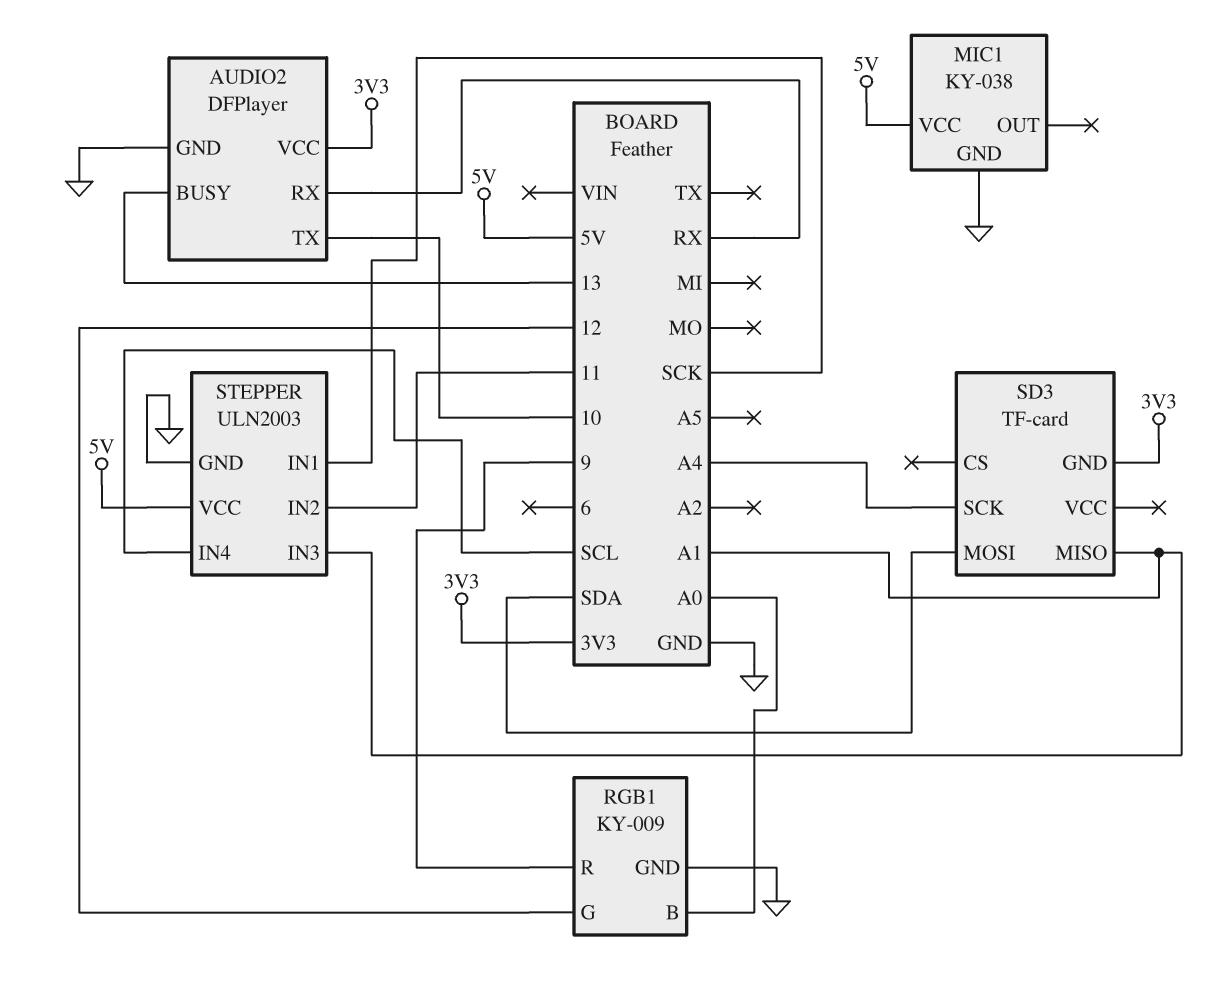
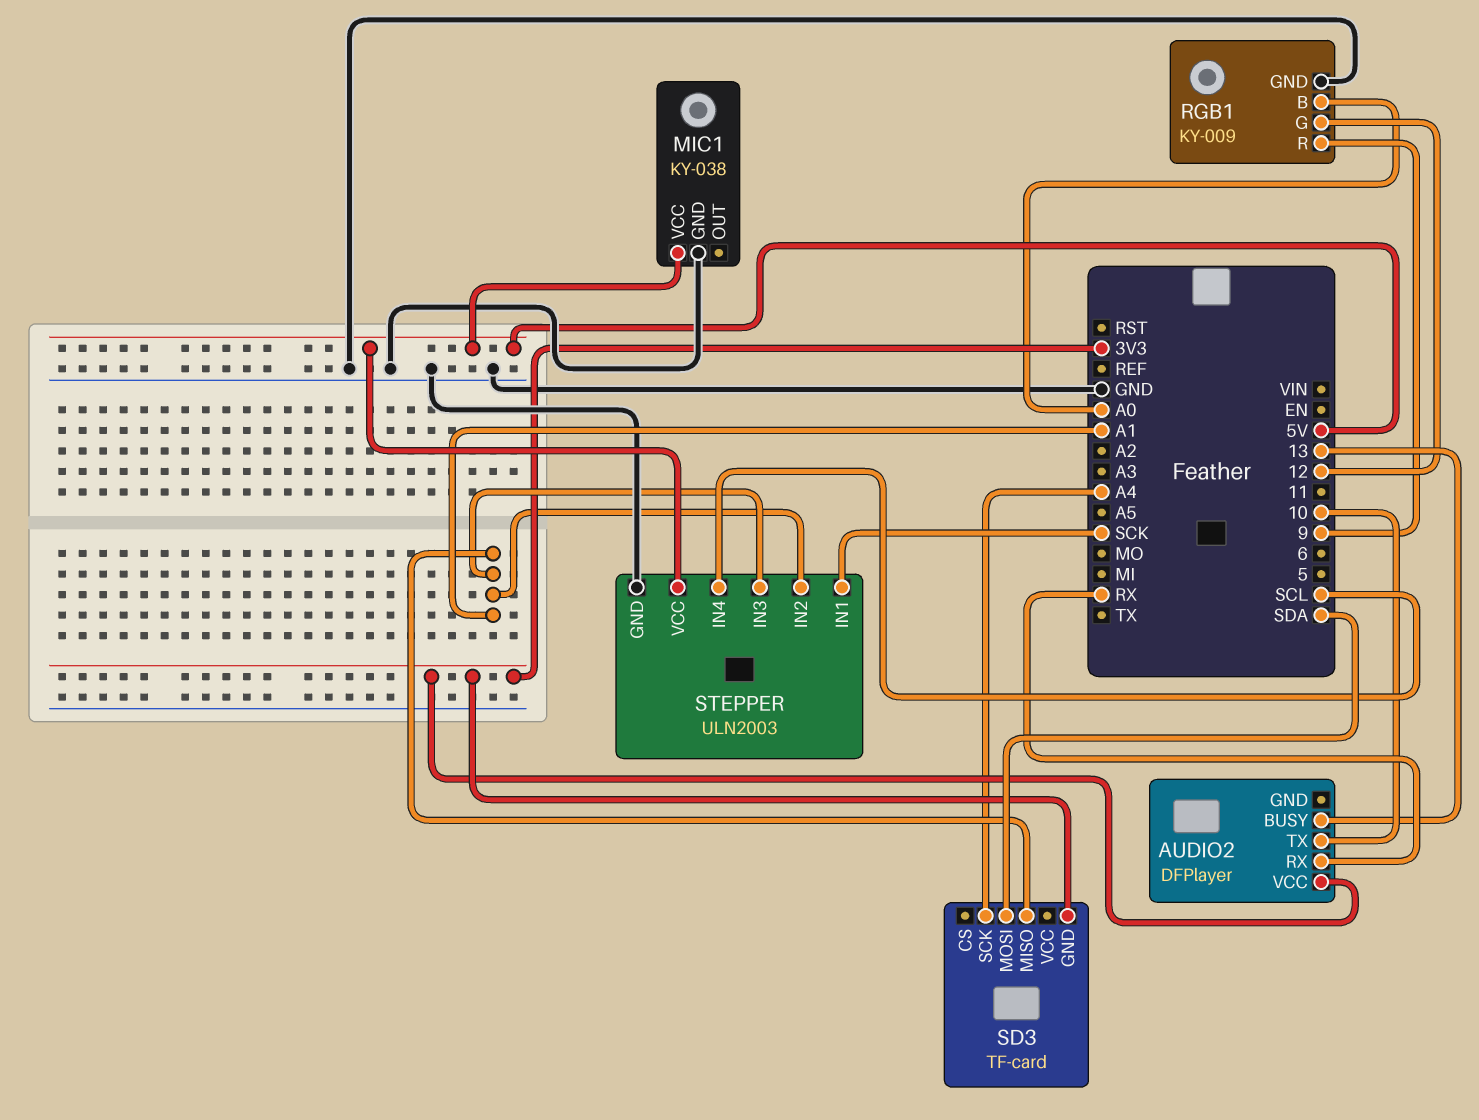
AUDIO2 pin GND: GND -> none
STEPPER pin IN2: 11 -> A1

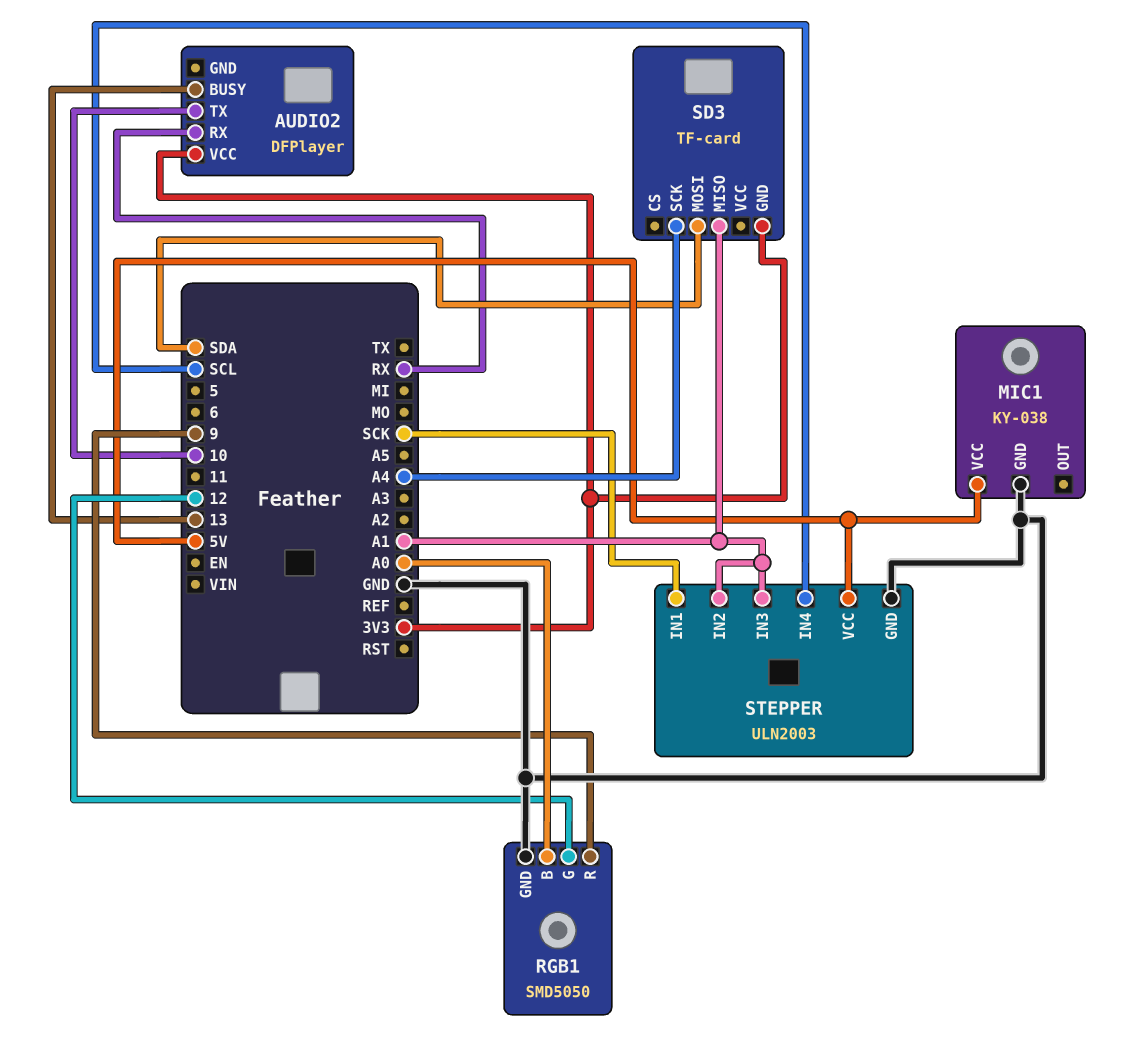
RGB1: KY-009 -> SMD5050

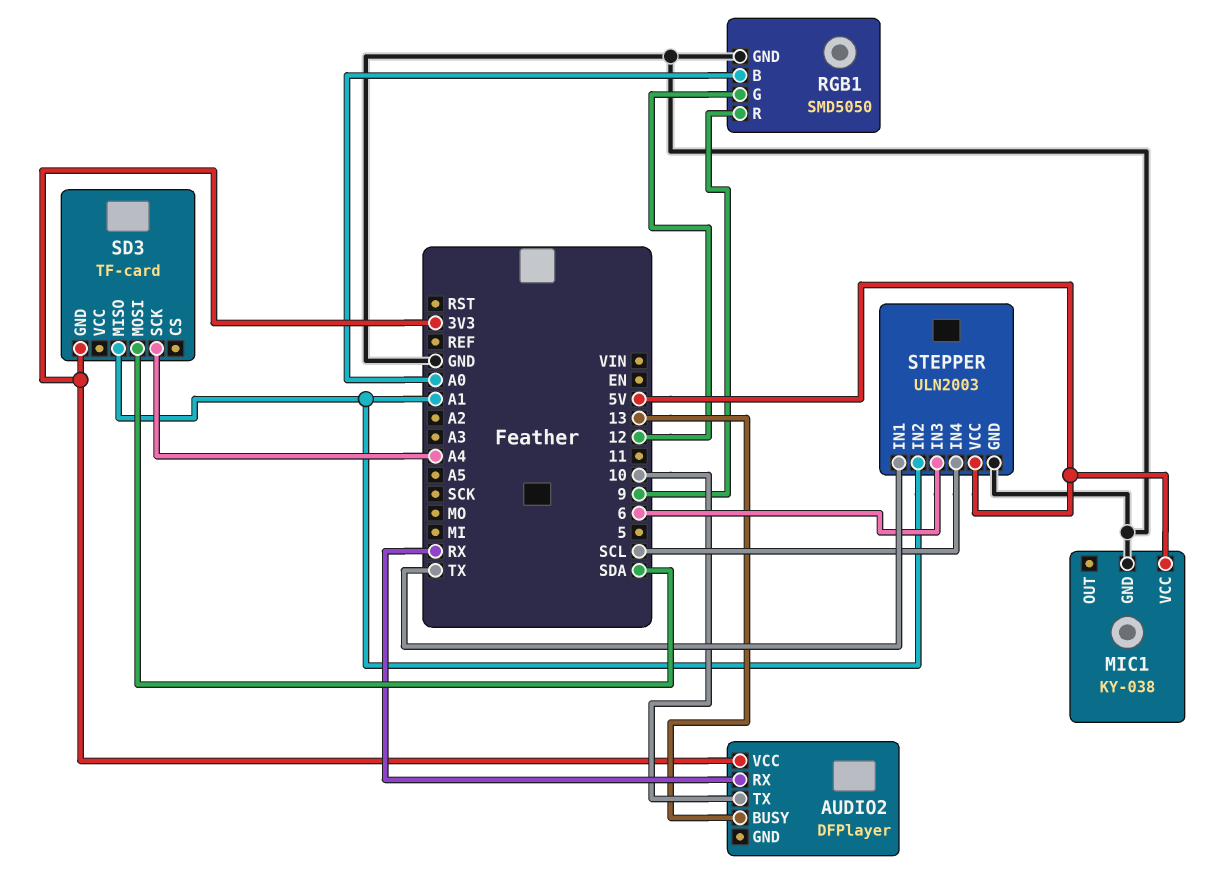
STEPPER pin IN1: SCK -> TX
STEPPER pin IN3: A1 -> 6

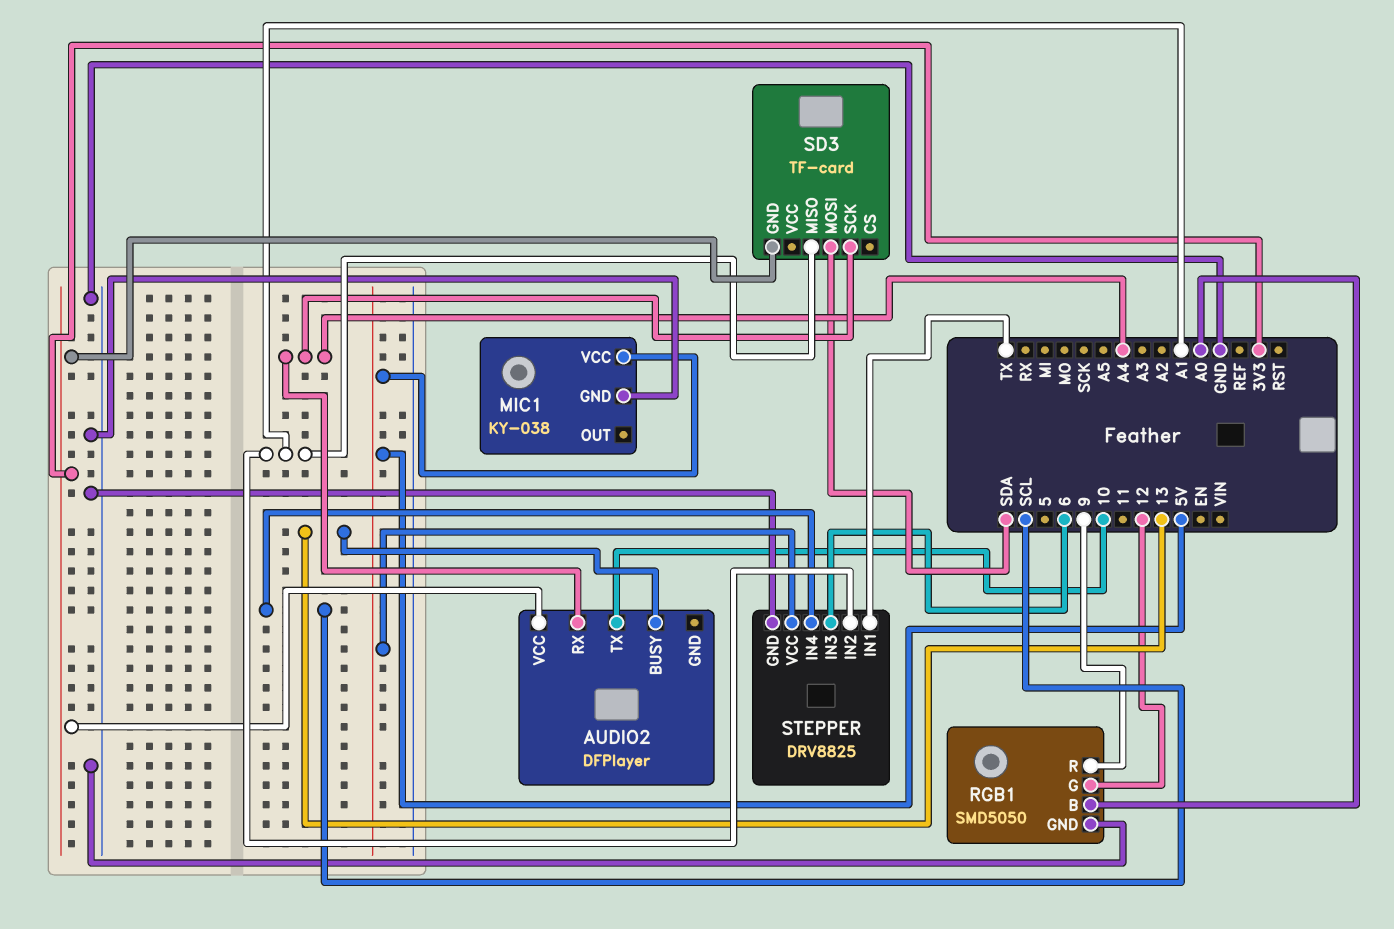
AUDIO2 pin RX: RX -> A4
STEPPER: ULN2003 -> DRV8825

